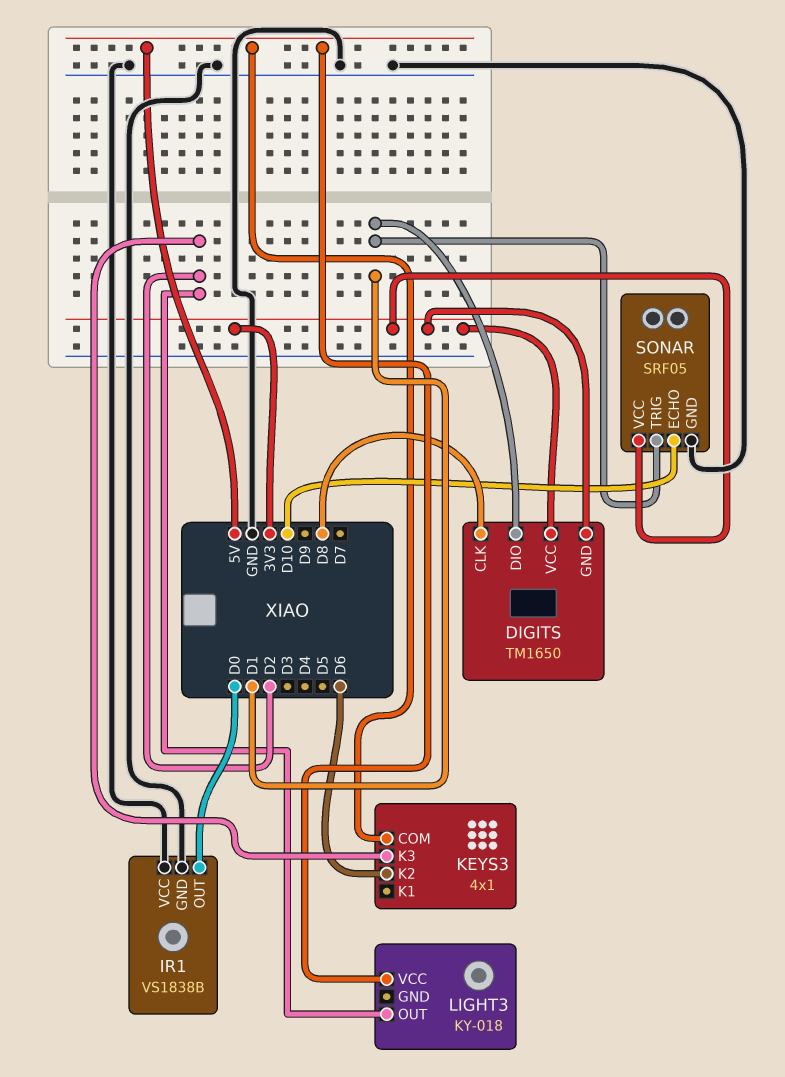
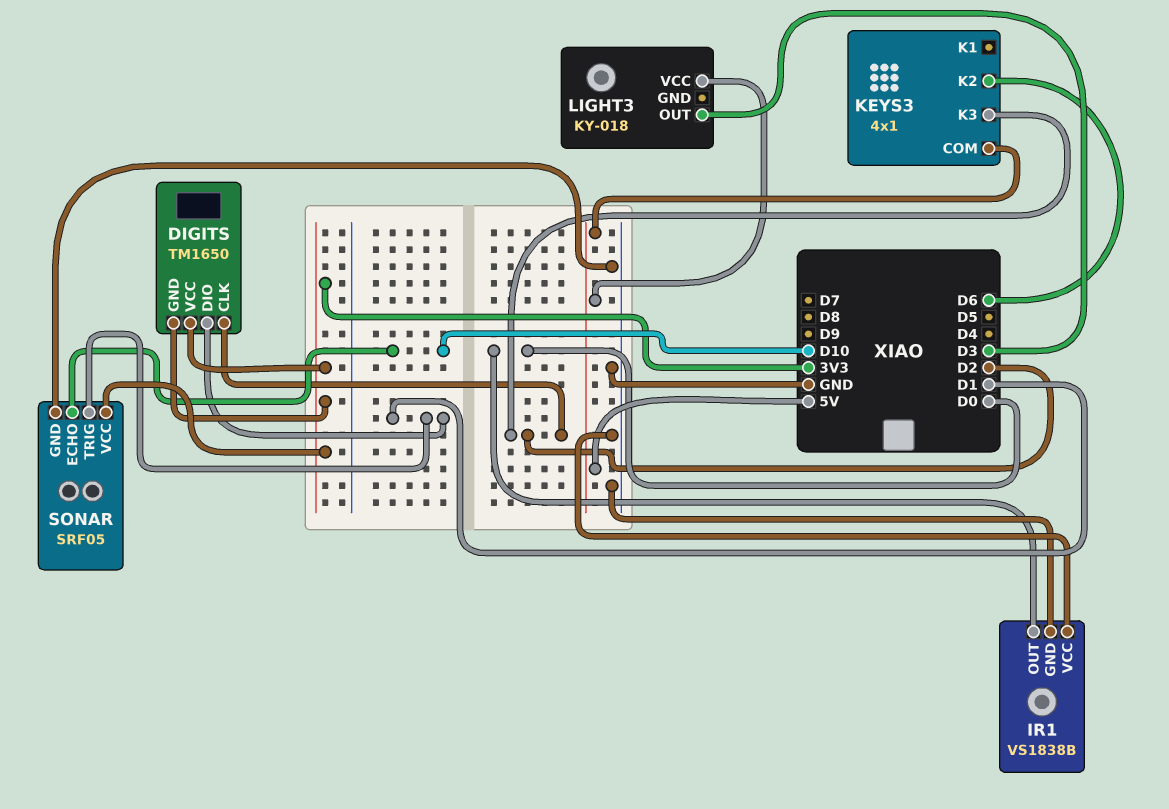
DIGITS pin CLK: D8 -> D2
LIGHT3 pin OUT: D2 -> D3

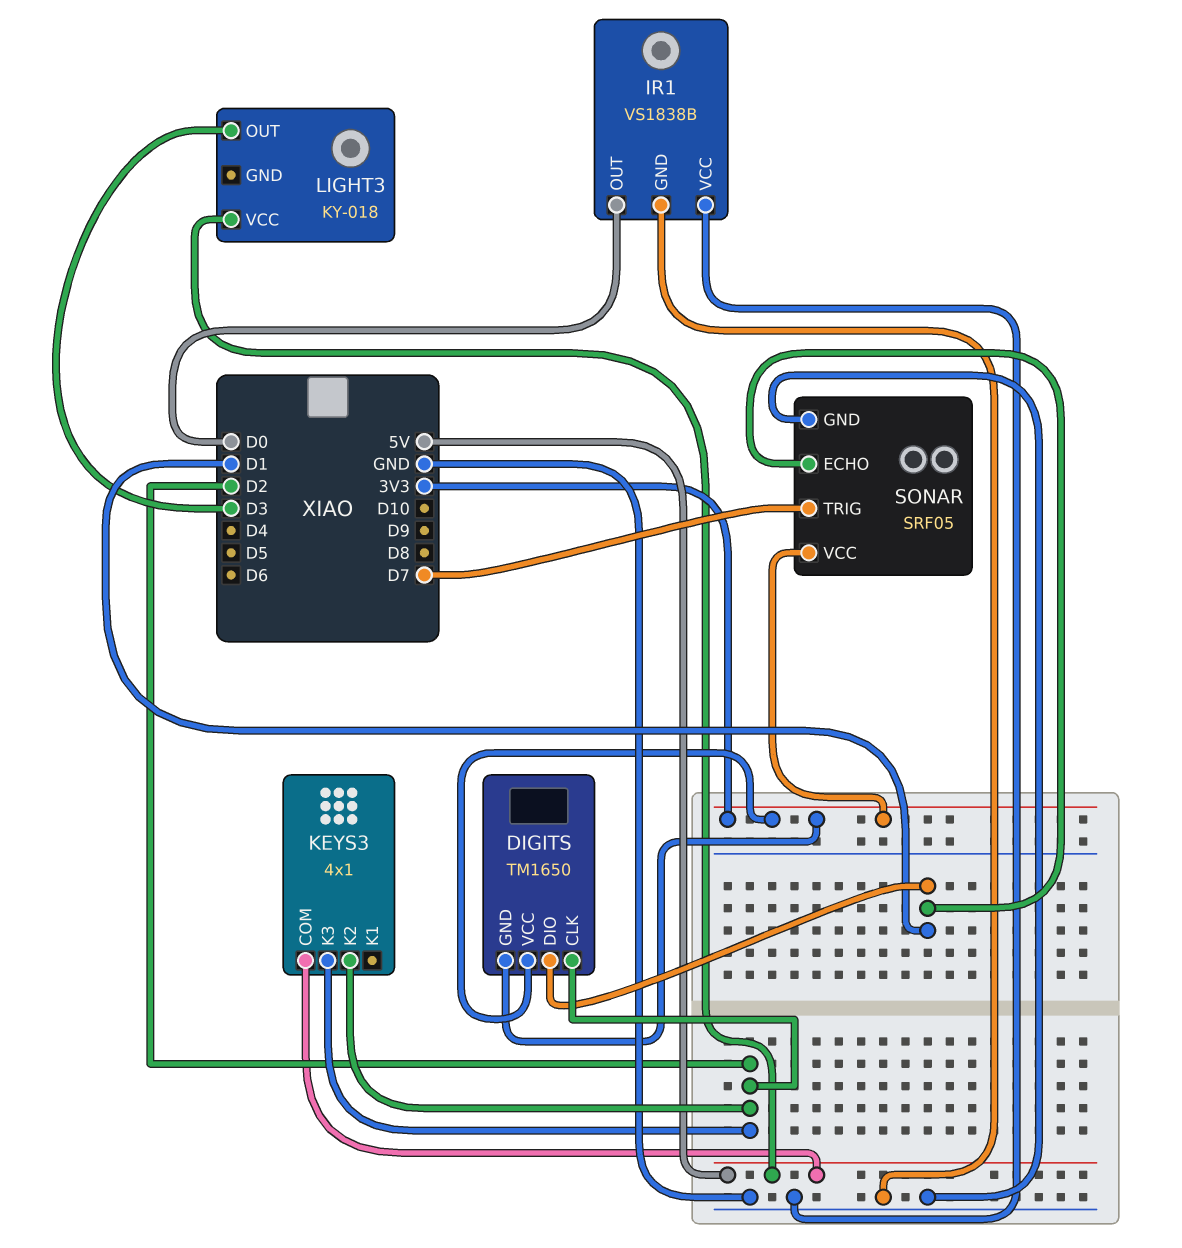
KEYS3 pin K2: D6 -> D2
SONAR pin ECHO: D10 -> D1
SONAR pin TRIG: D1 -> D7

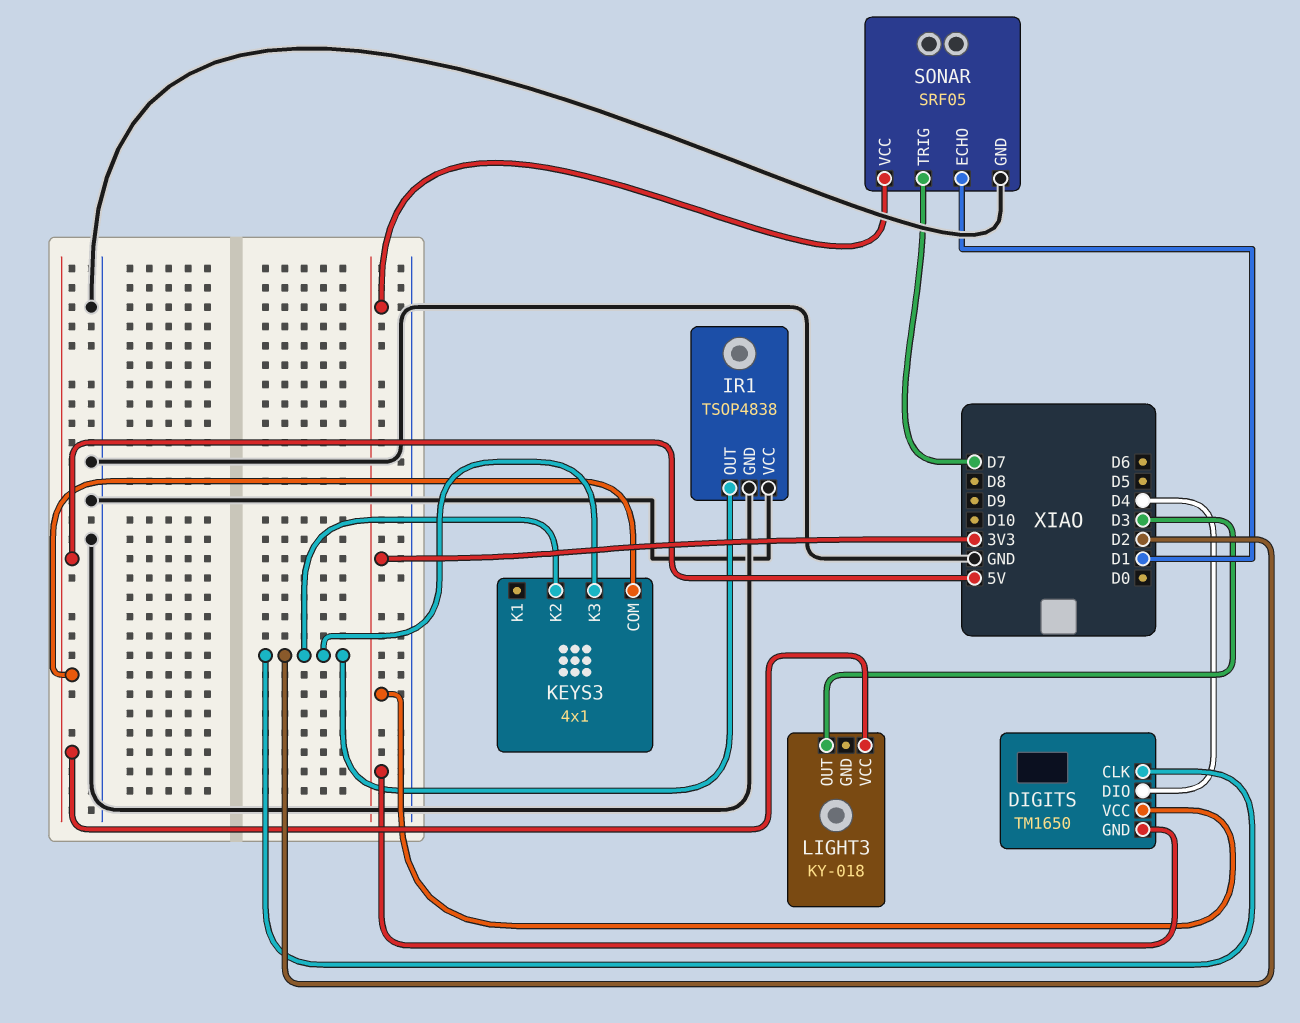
DIGITS pin DIO: D1 -> D4
IR1: VS1838B -> TSOP4838
IR1 pin OUT: D0 -> D2

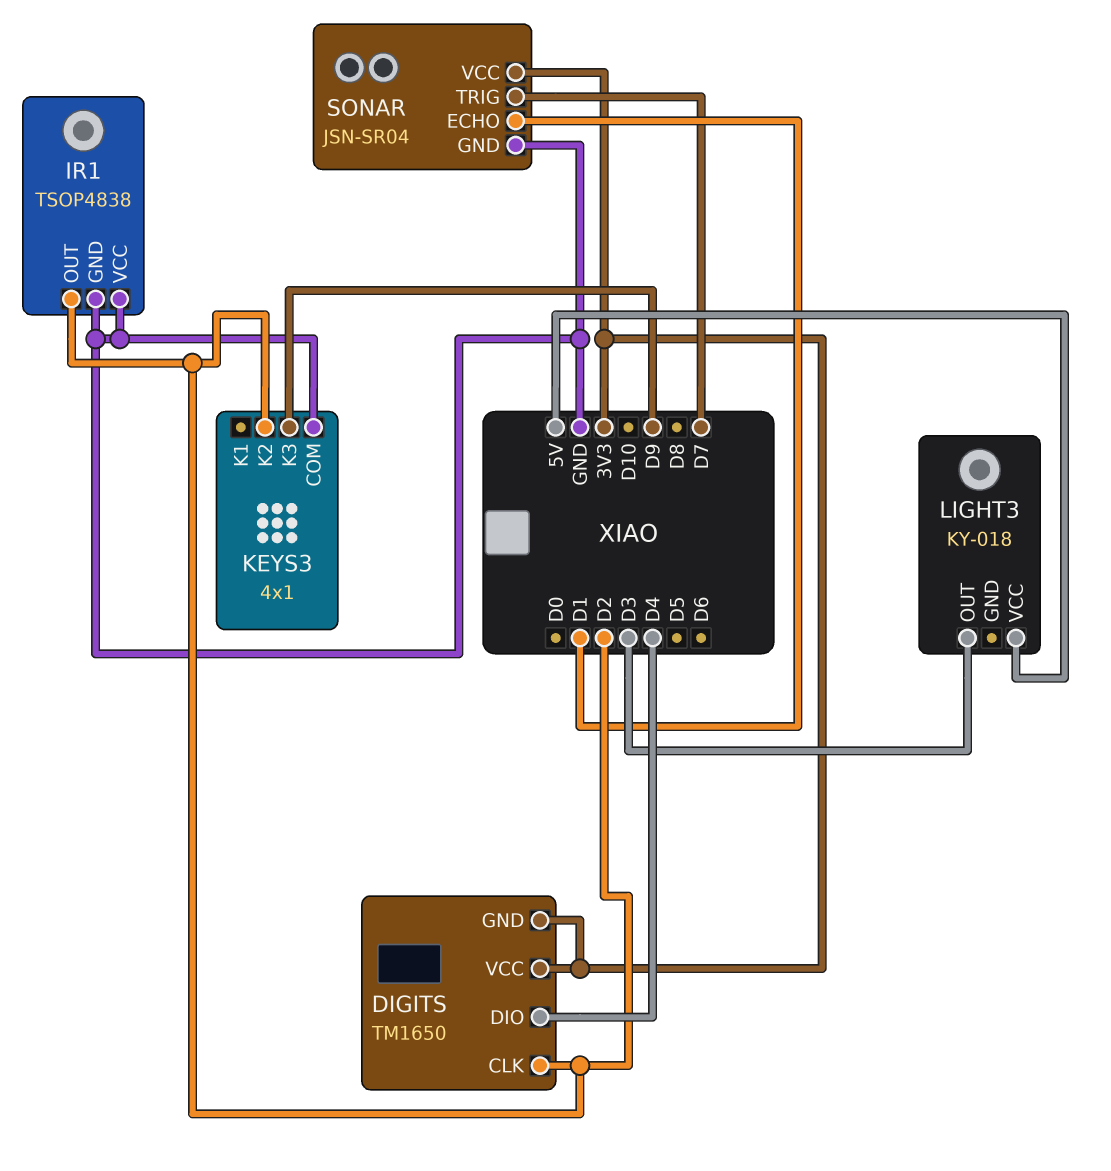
KEYS3 pin COM: 5V -> GND
KEYS3 pin K3: D2 -> D9
SONAR: SRF05 -> JSN-SR04

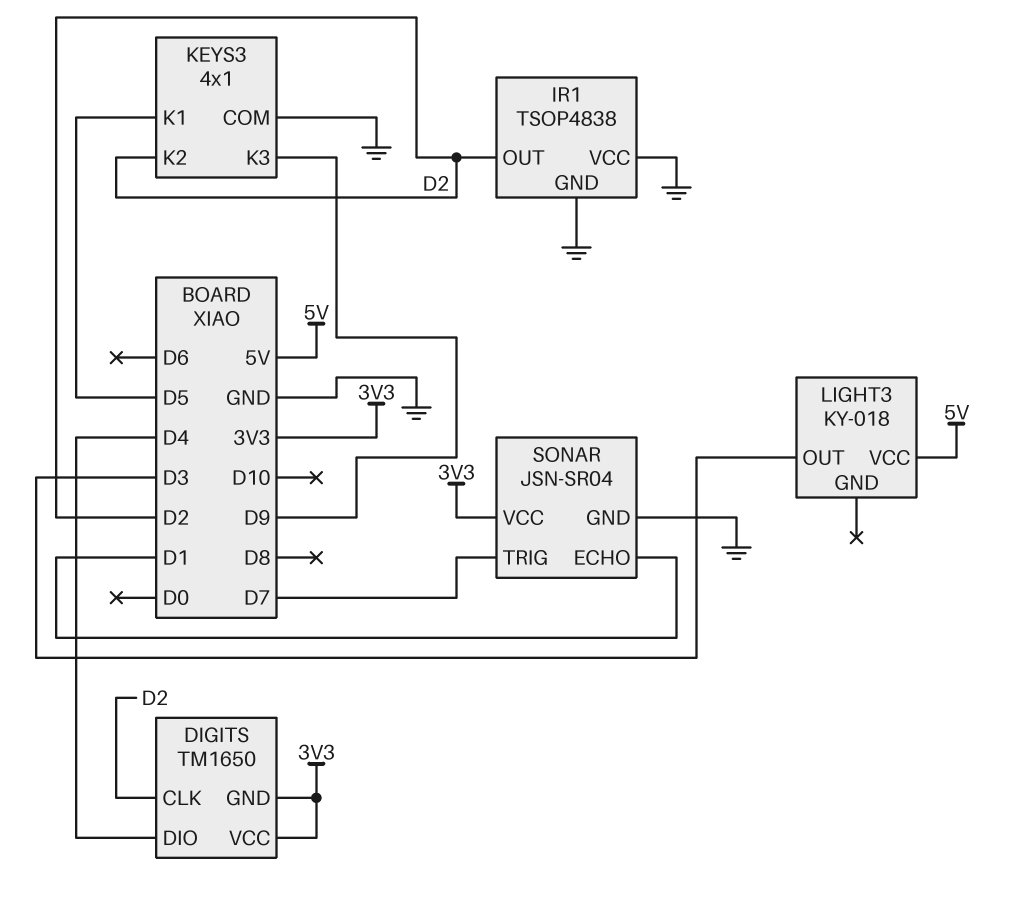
KEYS3 pin K1: none -> D5

